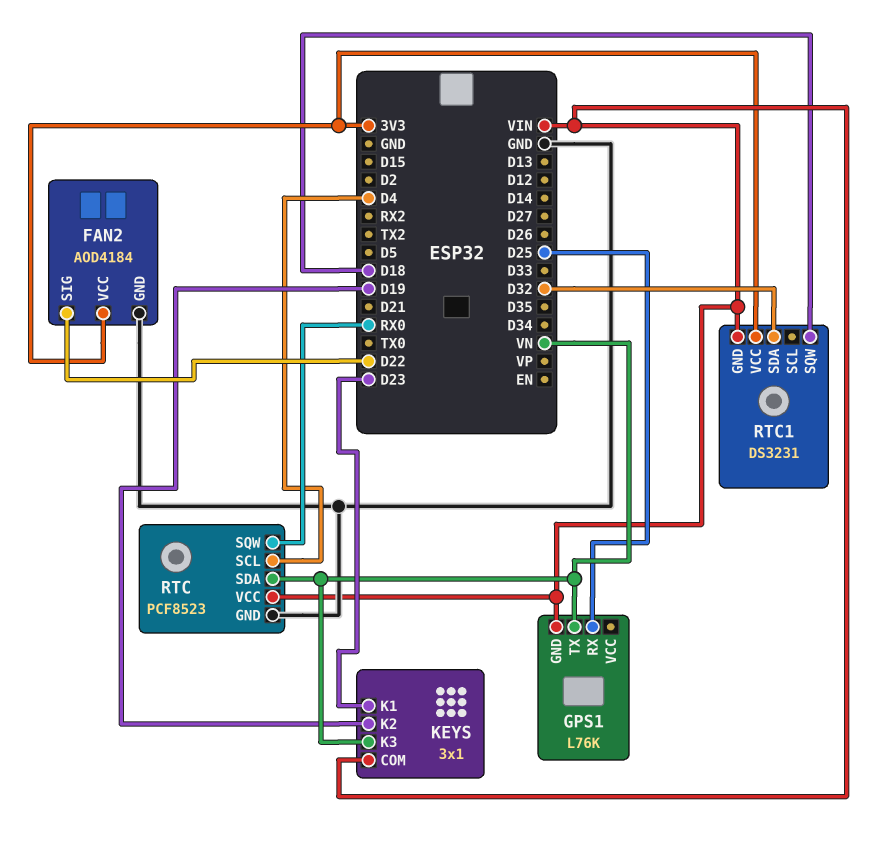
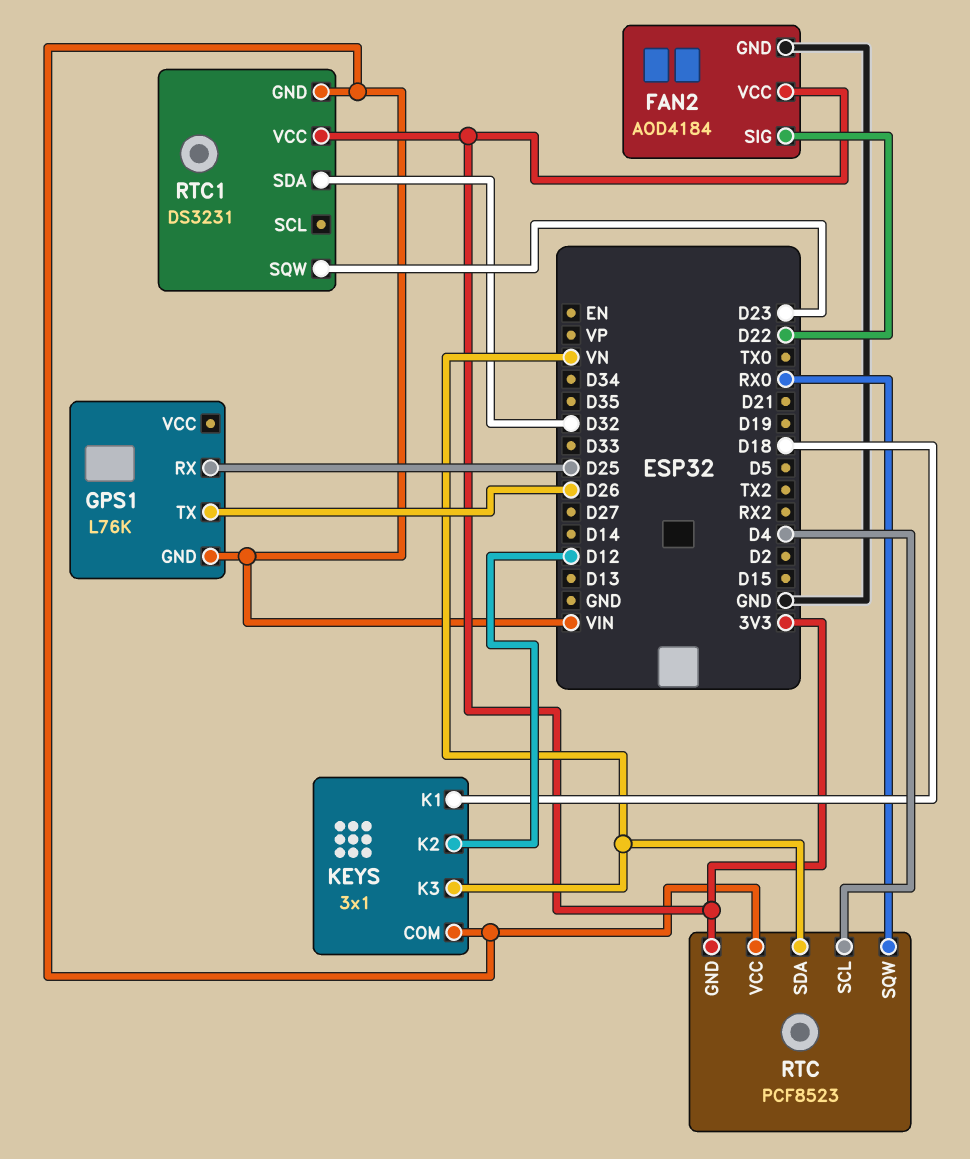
GPS1 pin TX: VN -> D26
KEYS pin K1: D23 -> D18
KEYS pin K2: D19 -> D12
RTC pin GND: GND -> 3V3
RTC1 pin SQW: D18 -> D23

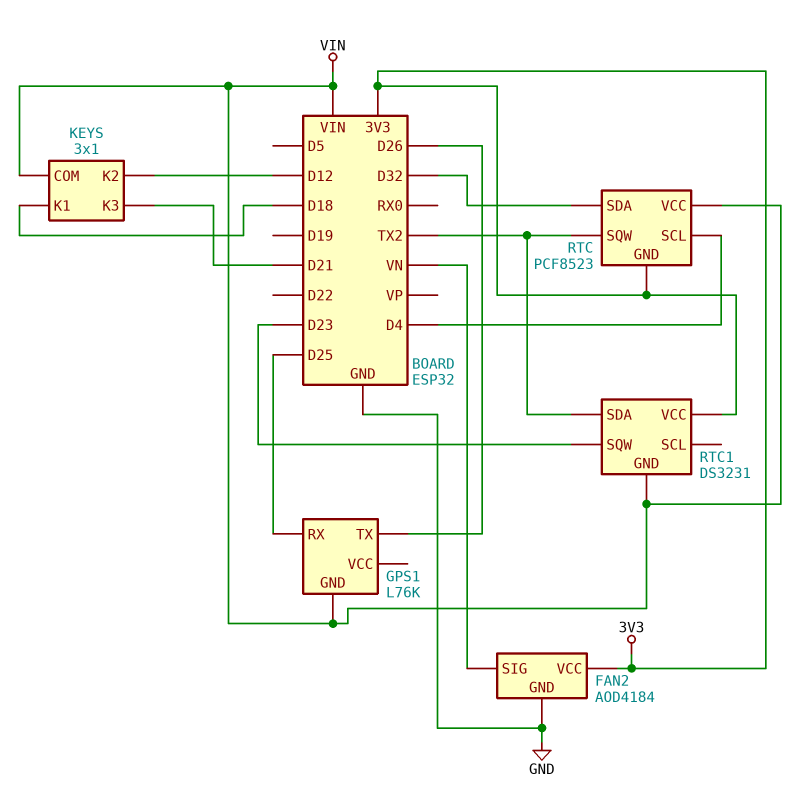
FAN2 pin SIG: D22 -> VN
KEYS pin K3: VN -> D21
RTC pin SDA: VN -> D32
RTC pin SQW: RX0 -> TX2
RTC1 pin SDA: D32 -> TX2

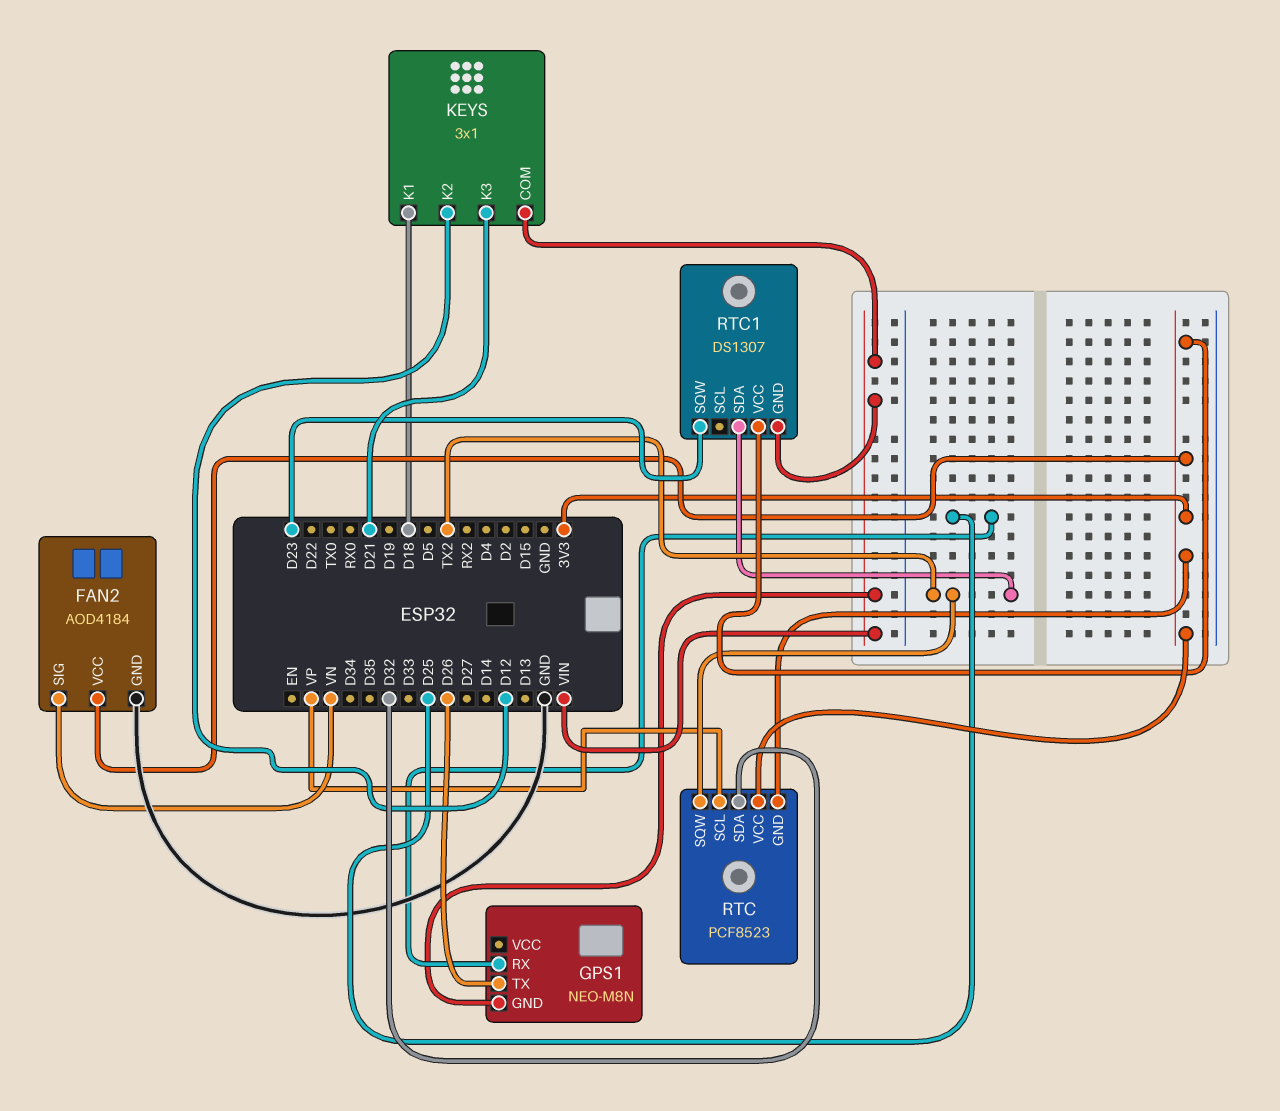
GPS1: L76K -> NEO-M8N
RTC pin SCL: D4 -> VP
RTC pin VCC: VIN -> 3V3
RTC1: DS3231 -> DS1307

